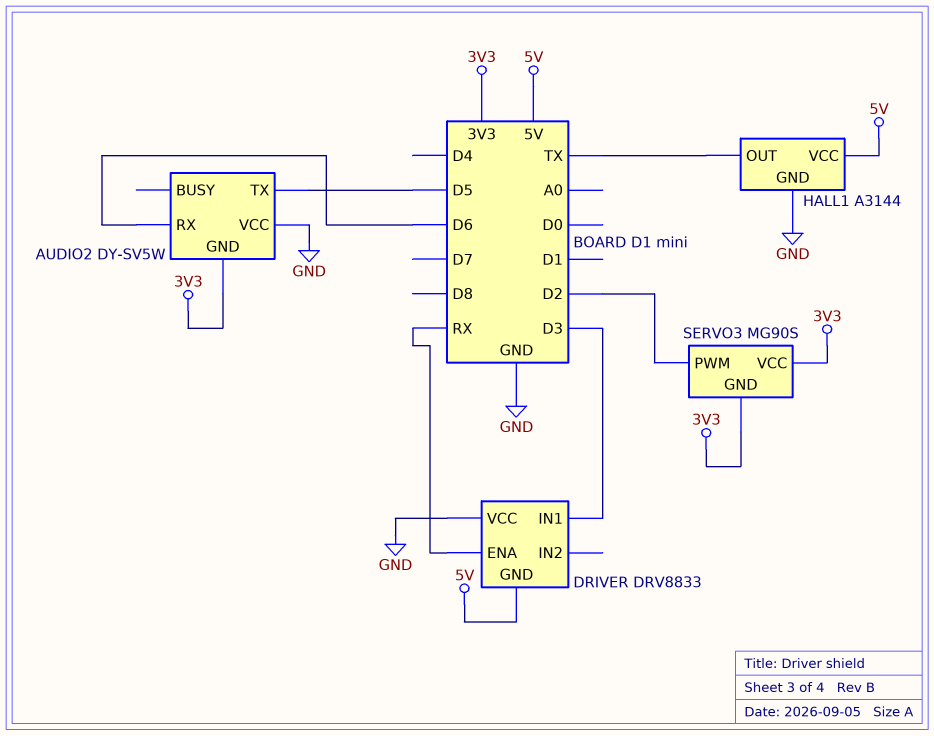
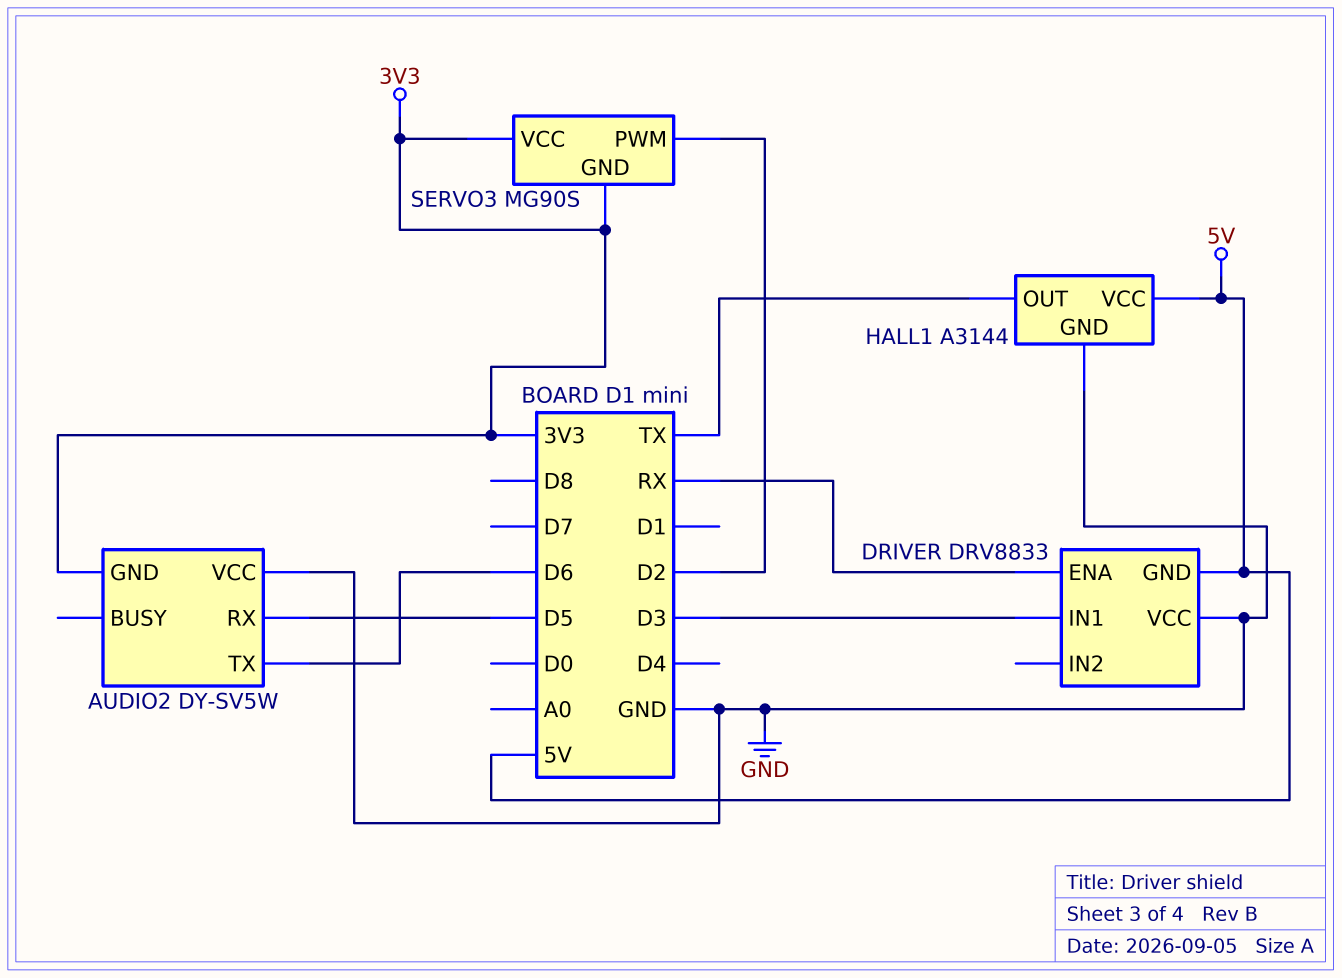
AUDIO2 pin RX: D6 -> D5
AUDIO2 pin TX: D5 -> D6

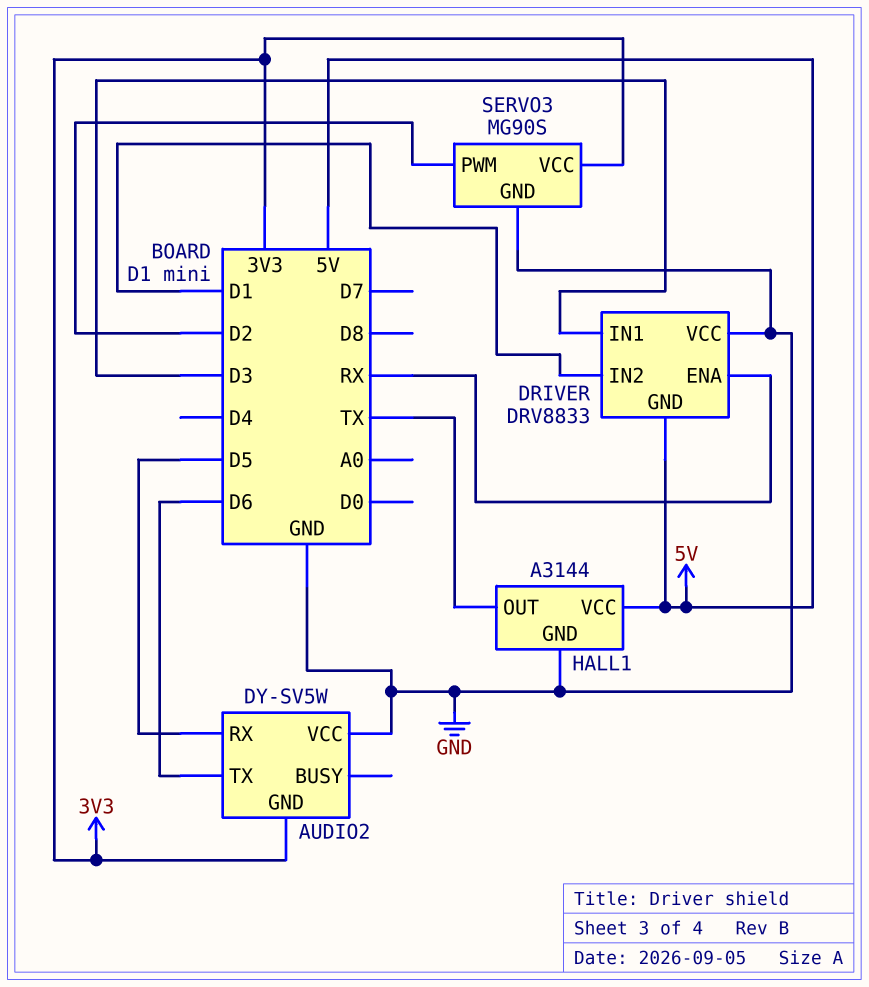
DRIVER pin IN2: none -> D1
SERVO3 pin GND: 3V3 -> GND

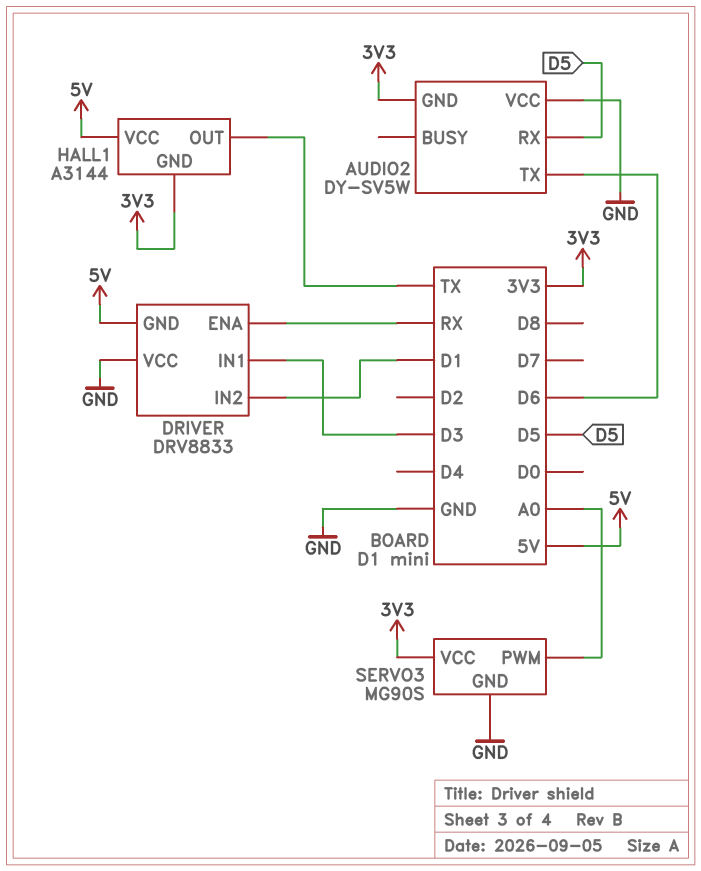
HALL1 pin GND: GND -> 3V3
SERVO3 pin PWM: D2 -> A0

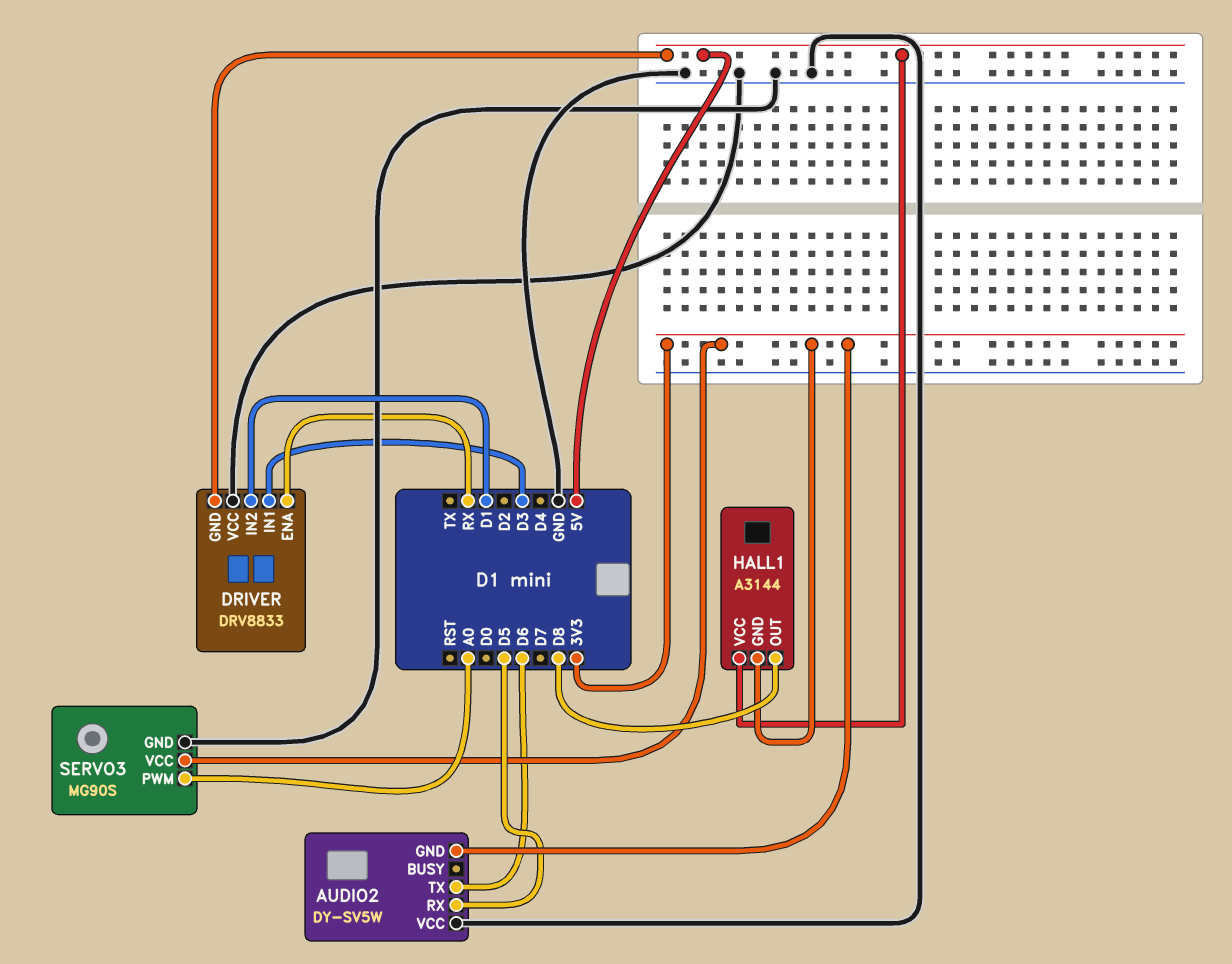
HALL1 pin OUT: TX -> D8

